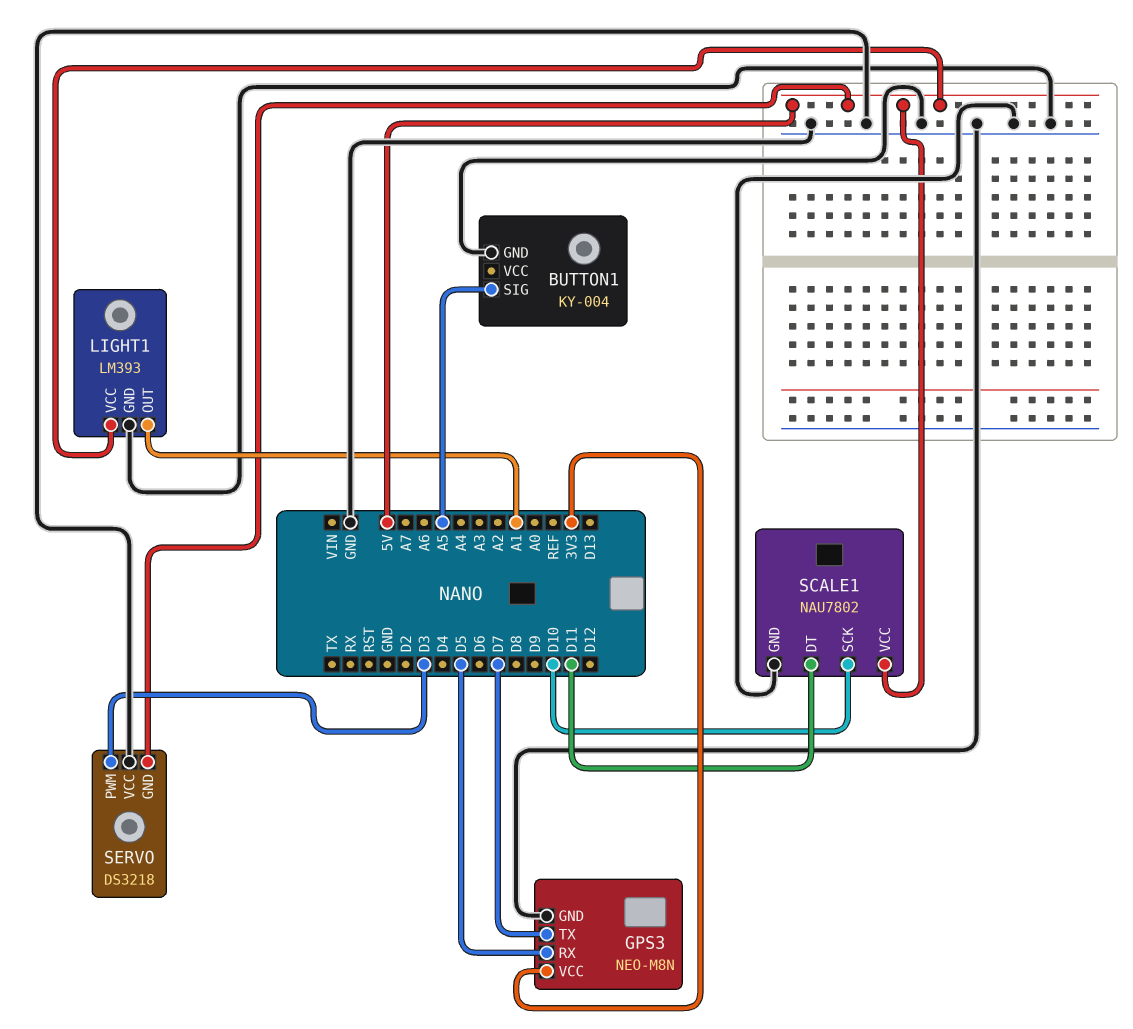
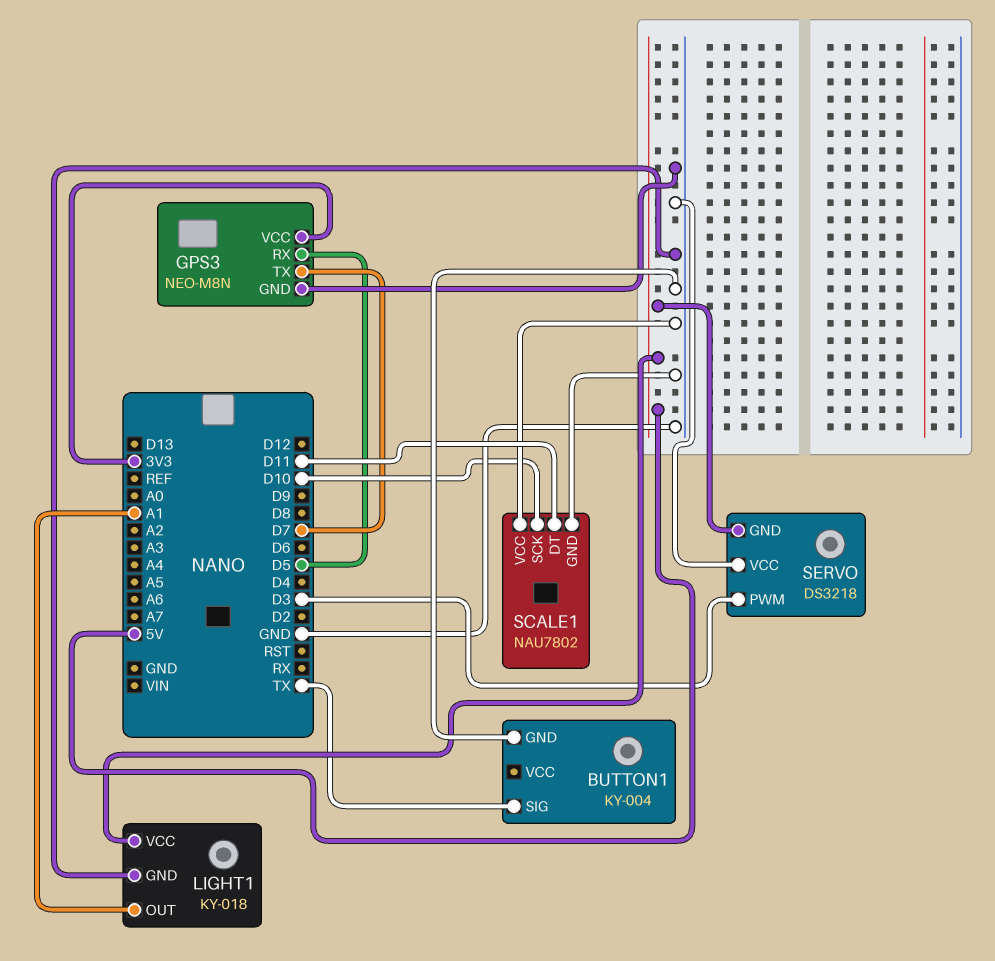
BUTTON1 pin SIG: A5 -> TX
LIGHT1: LM393 -> KY-018
SCALE1 pin VCC: 5V -> GND

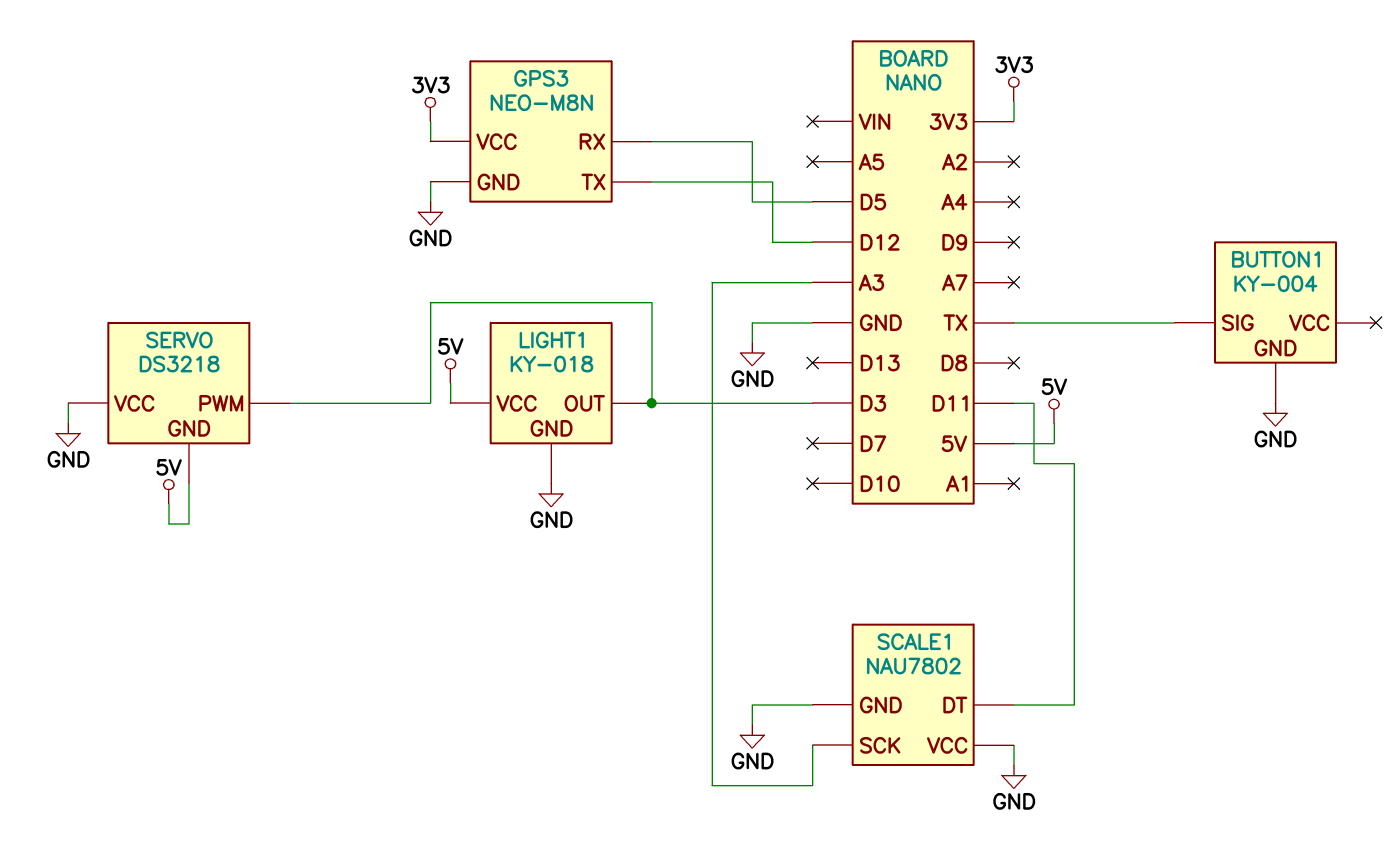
GPS3 pin TX: D7 -> D12
LIGHT1 pin OUT: A1 -> D3
SCALE1 pin SCK: D10 -> A3

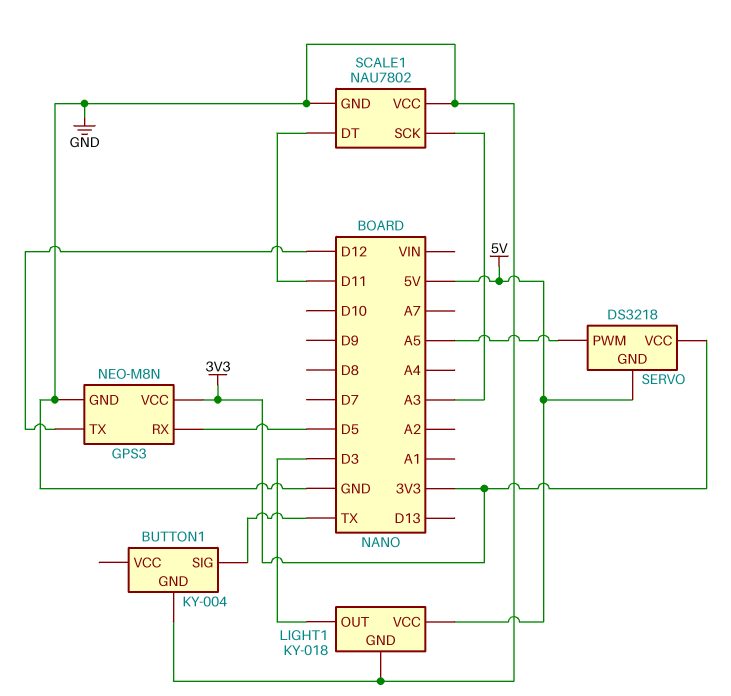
SERVO pin PWM: D3 -> A5
SERVO pin VCC: GND -> 3V3

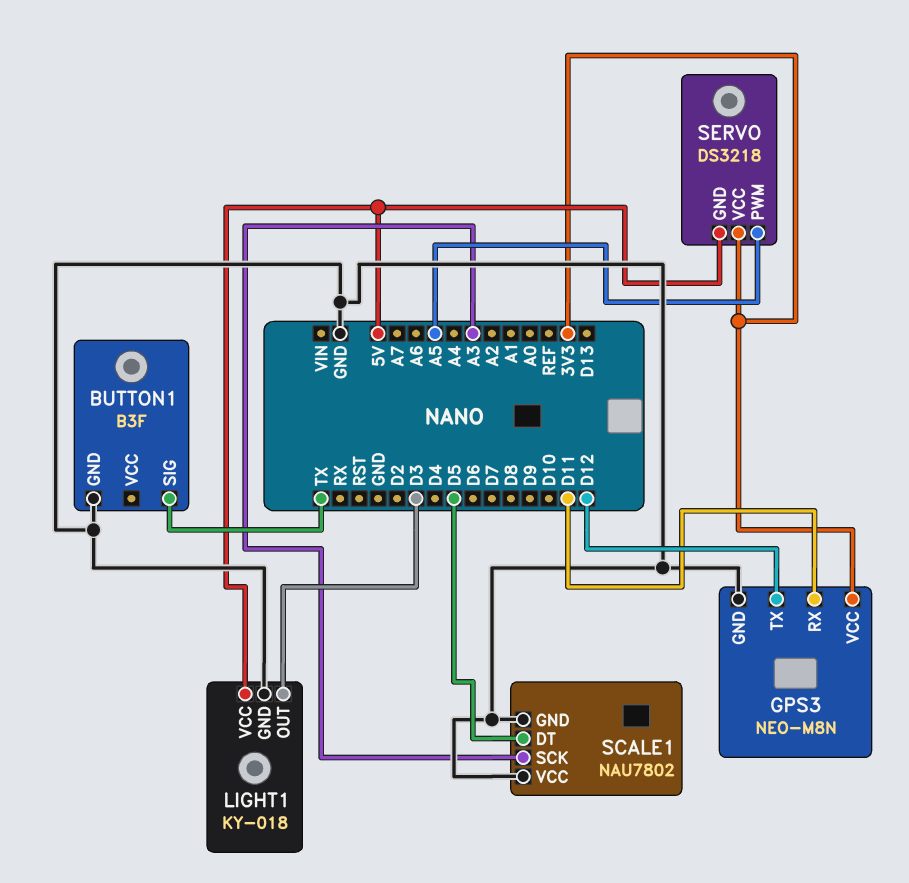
BUTTON1: KY-004 -> B3F
GPS3 pin RX: D5 -> D11
SCALE1 pin DT: D11 -> D5

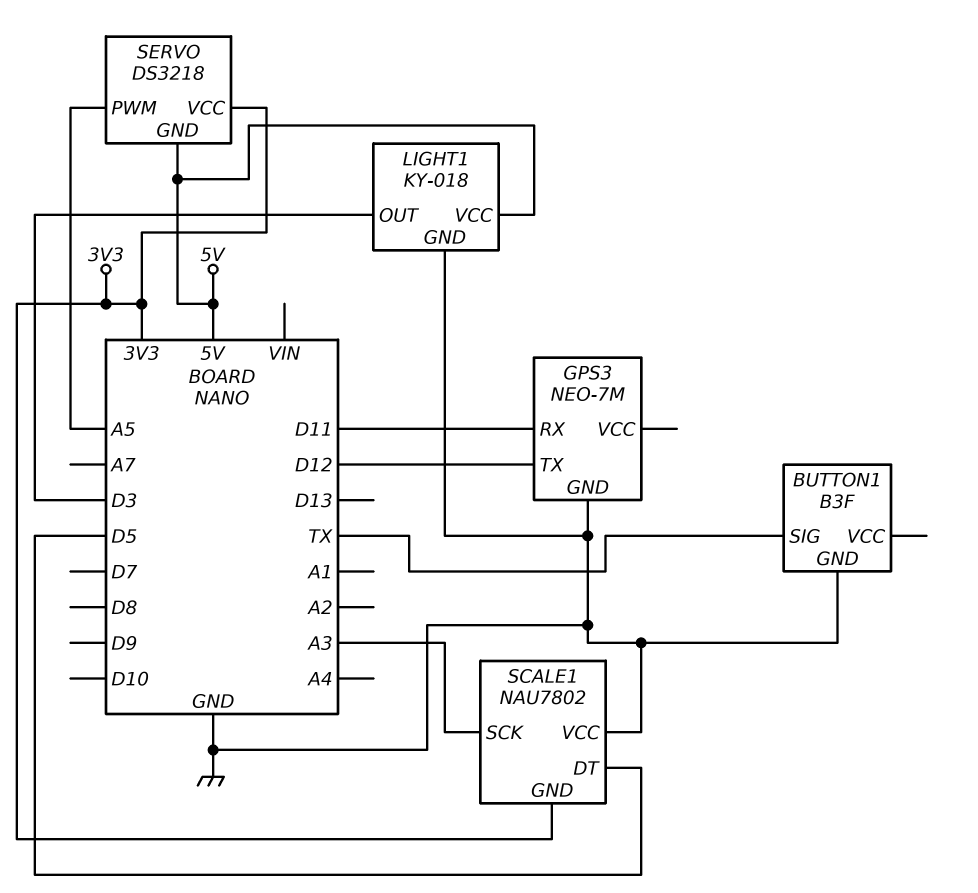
GPS3: NEO-M8N -> NEO-7M
GPS3 pin VCC: 3V3 -> none
SCALE1 pin GND: GND -> 3V3

